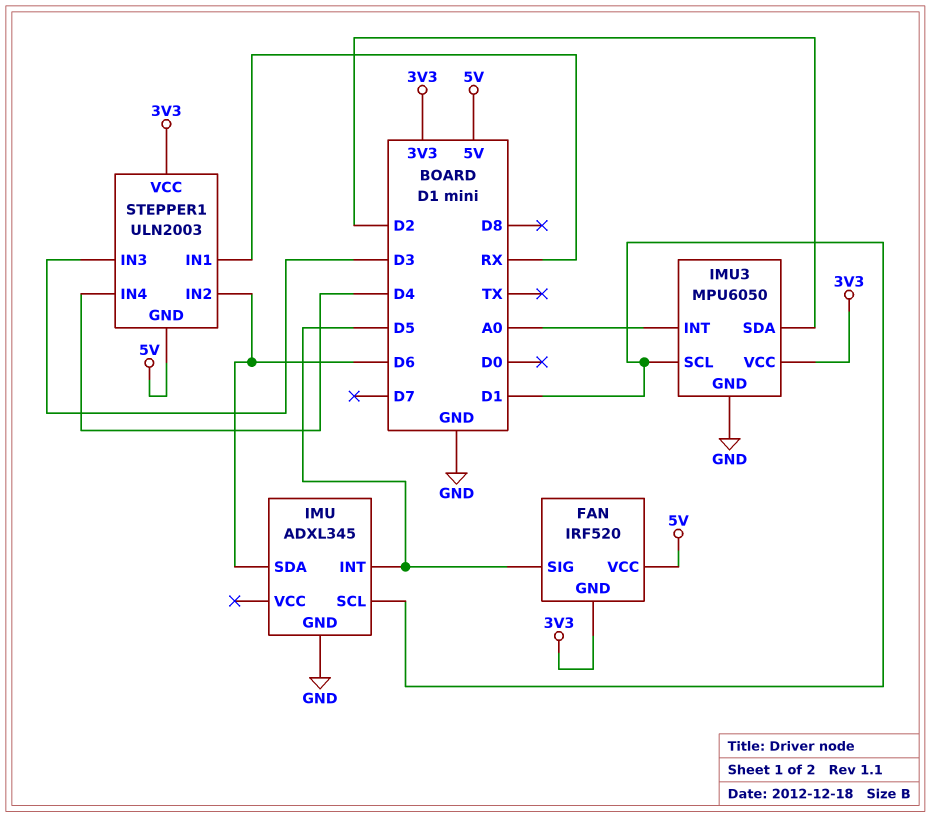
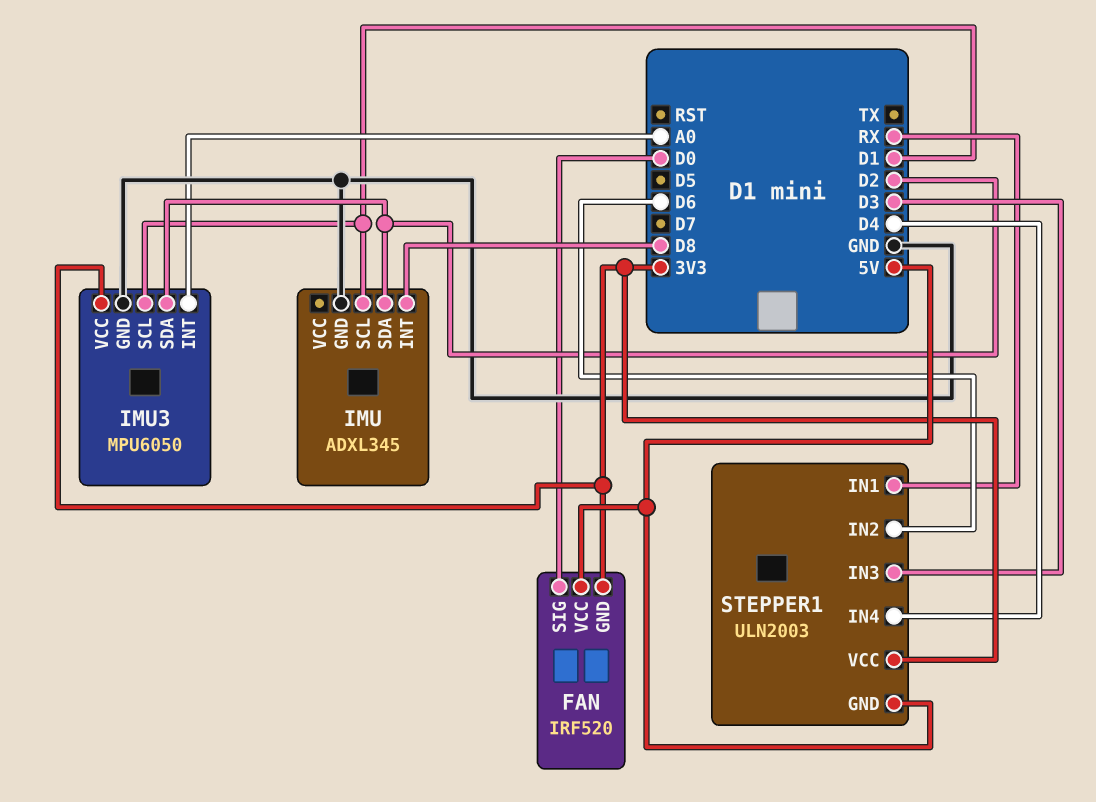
FAN pin SIG: D5 -> D0
IMU pin INT: D5 -> D8
IMU pin SDA: D6 -> D2

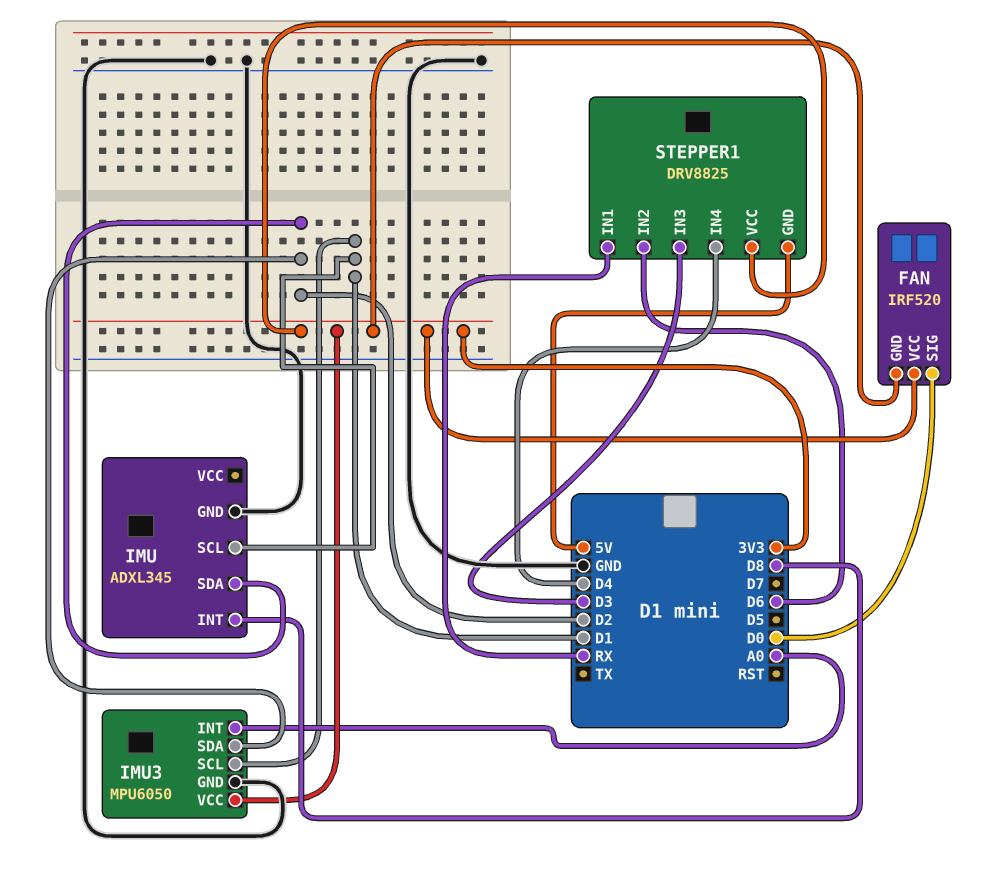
FAN pin VCC: 5V -> 3V3
STEPPER1: ULN2003 -> DRV8825

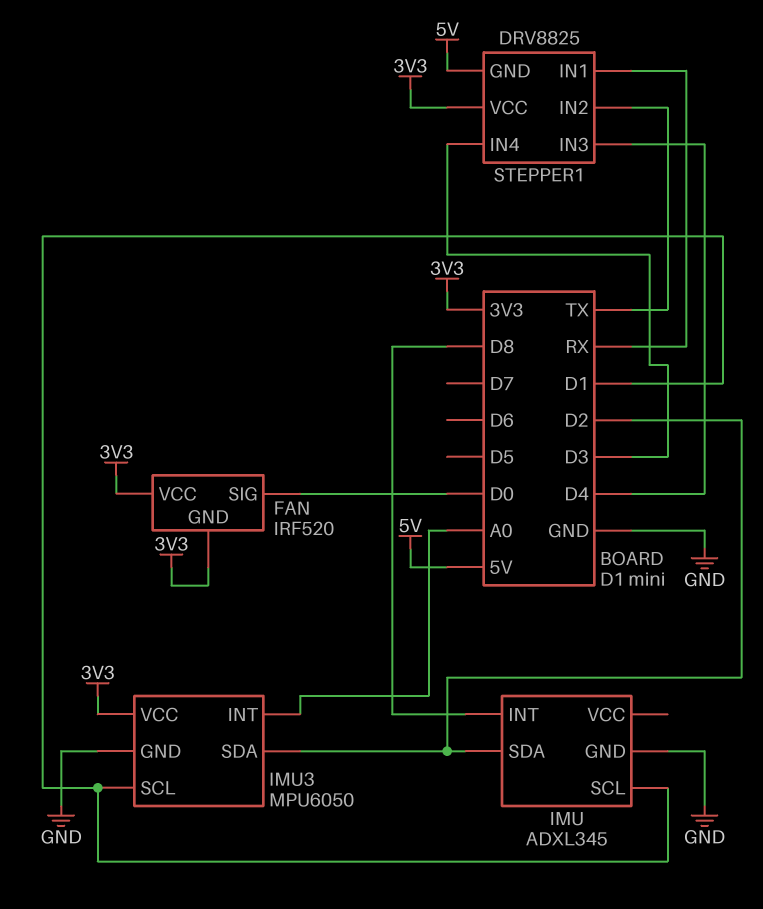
STEPPER1 pin IN2: D6 -> TX
STEPPER1 pin IN3: D3 -> D4
STEPPER1 pin IN4: D4 -> D3

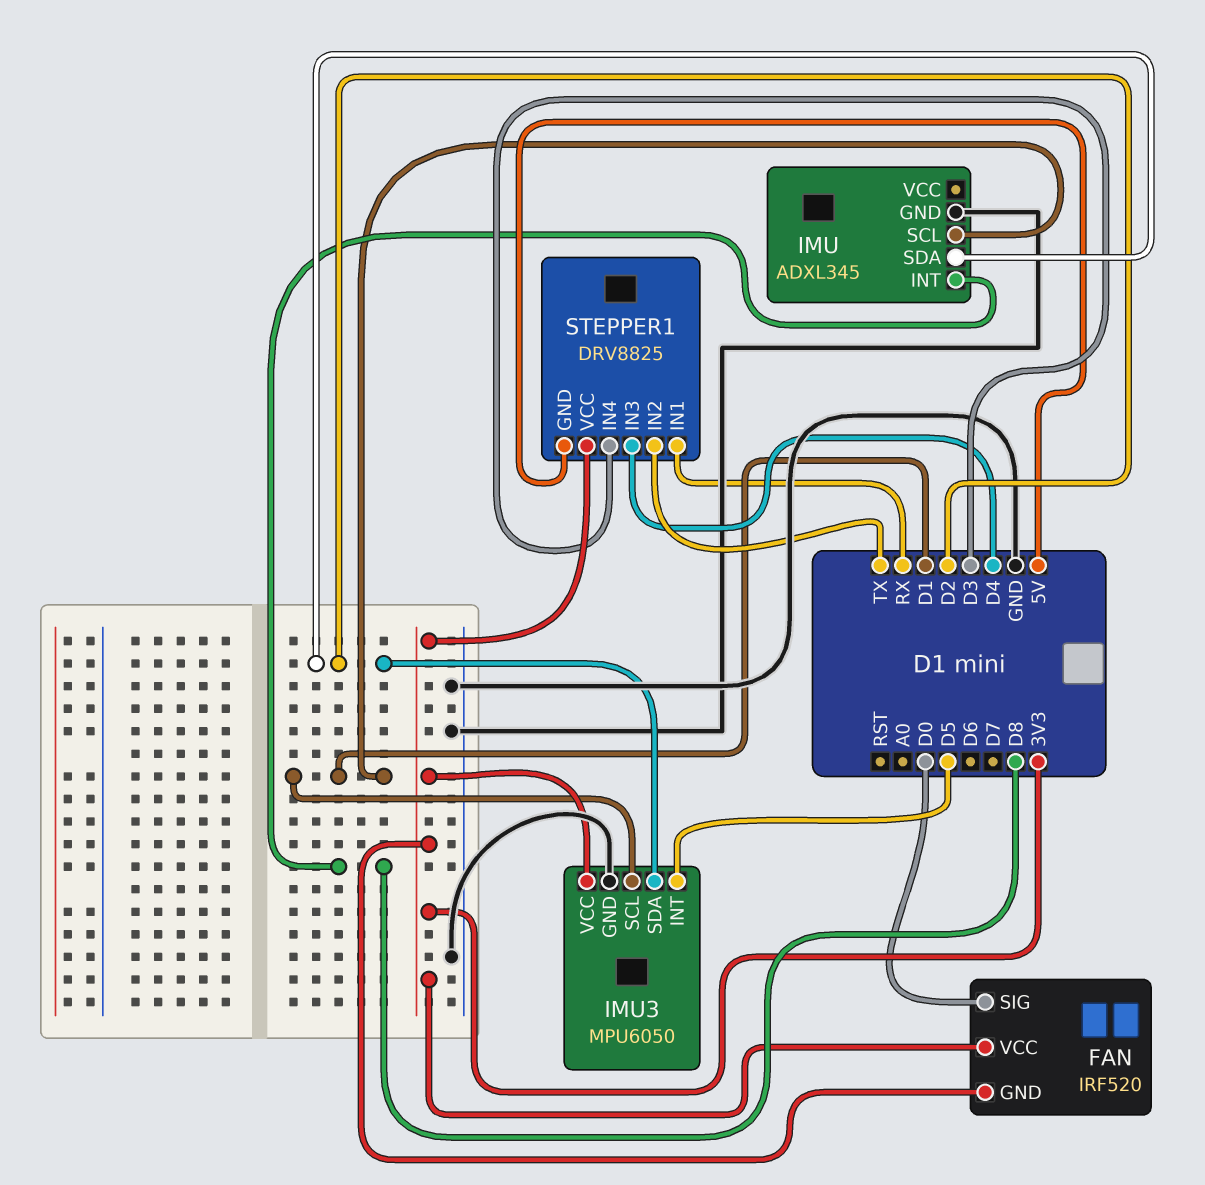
IMU3 pin INT: A0 -> D5

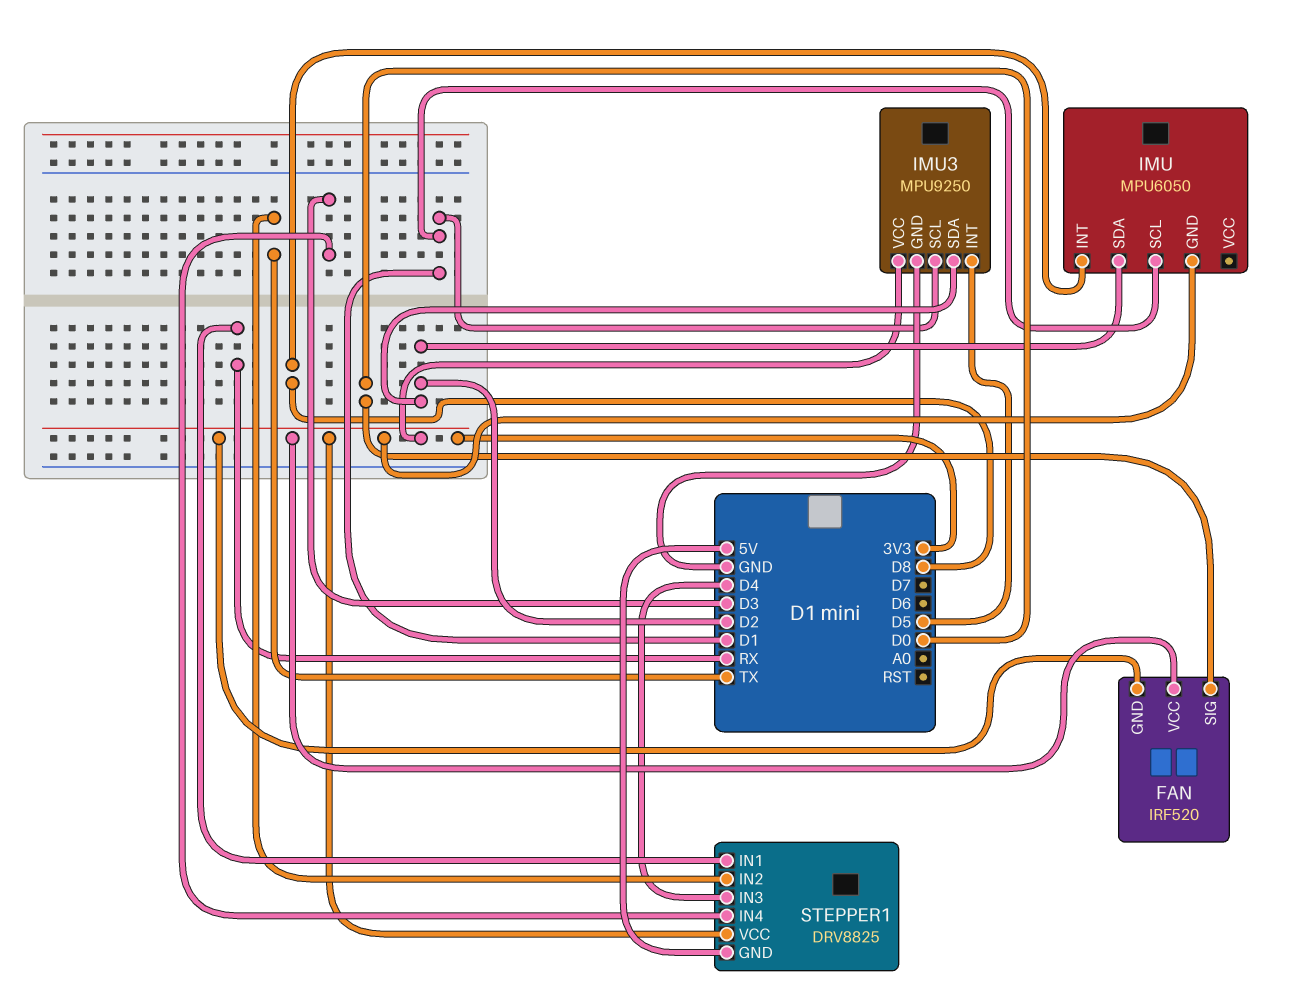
IMU: ADXL345 -> MPU6050
IMU pin GND: GND -> 3V3
IMU3: MPU6050 -> MPU9250

